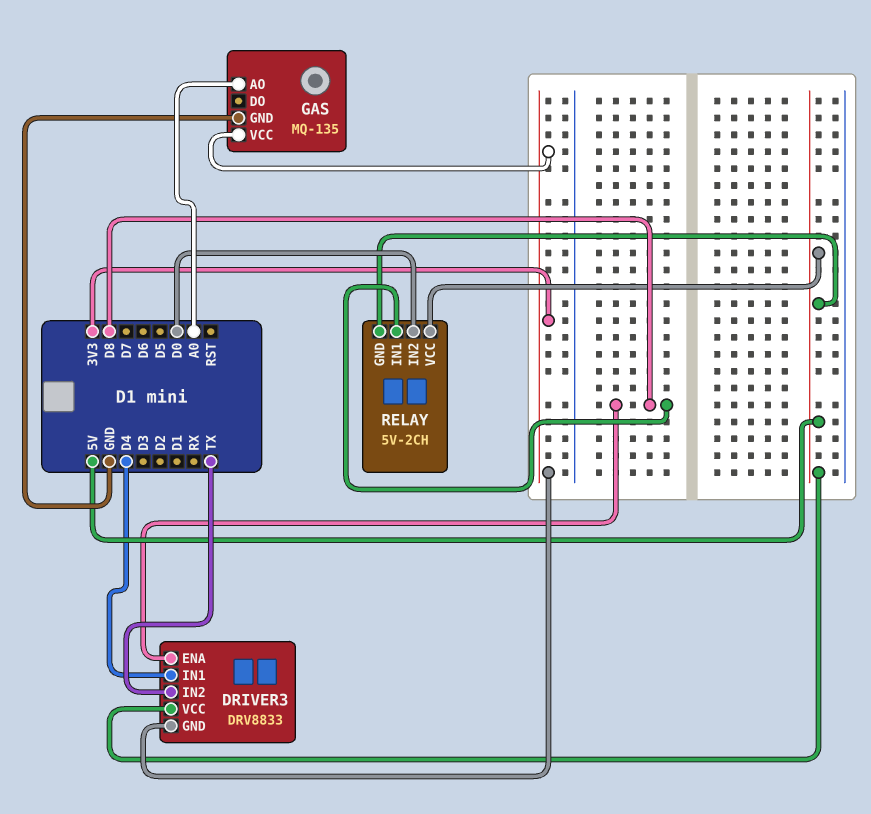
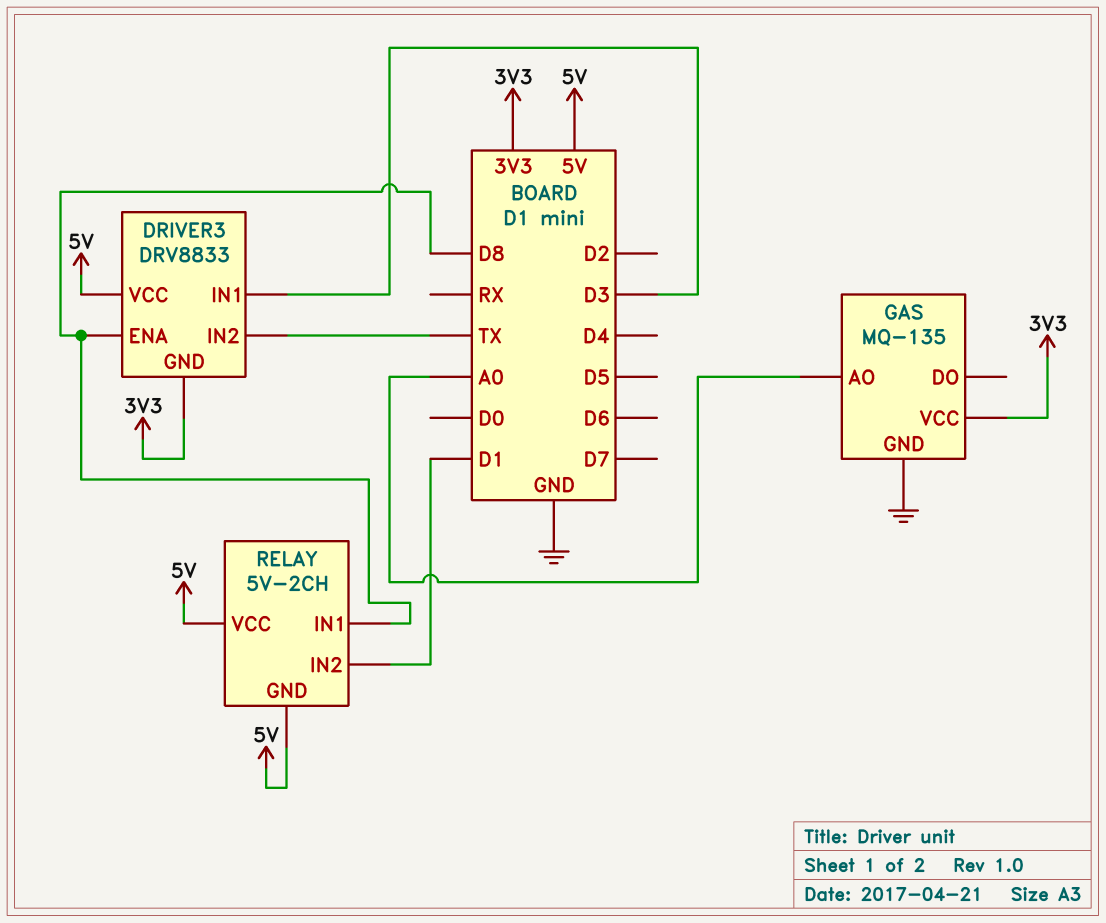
DRIVER3 pin IN1: D4 -> D3
RELAY pin IN2: D0 -> D1

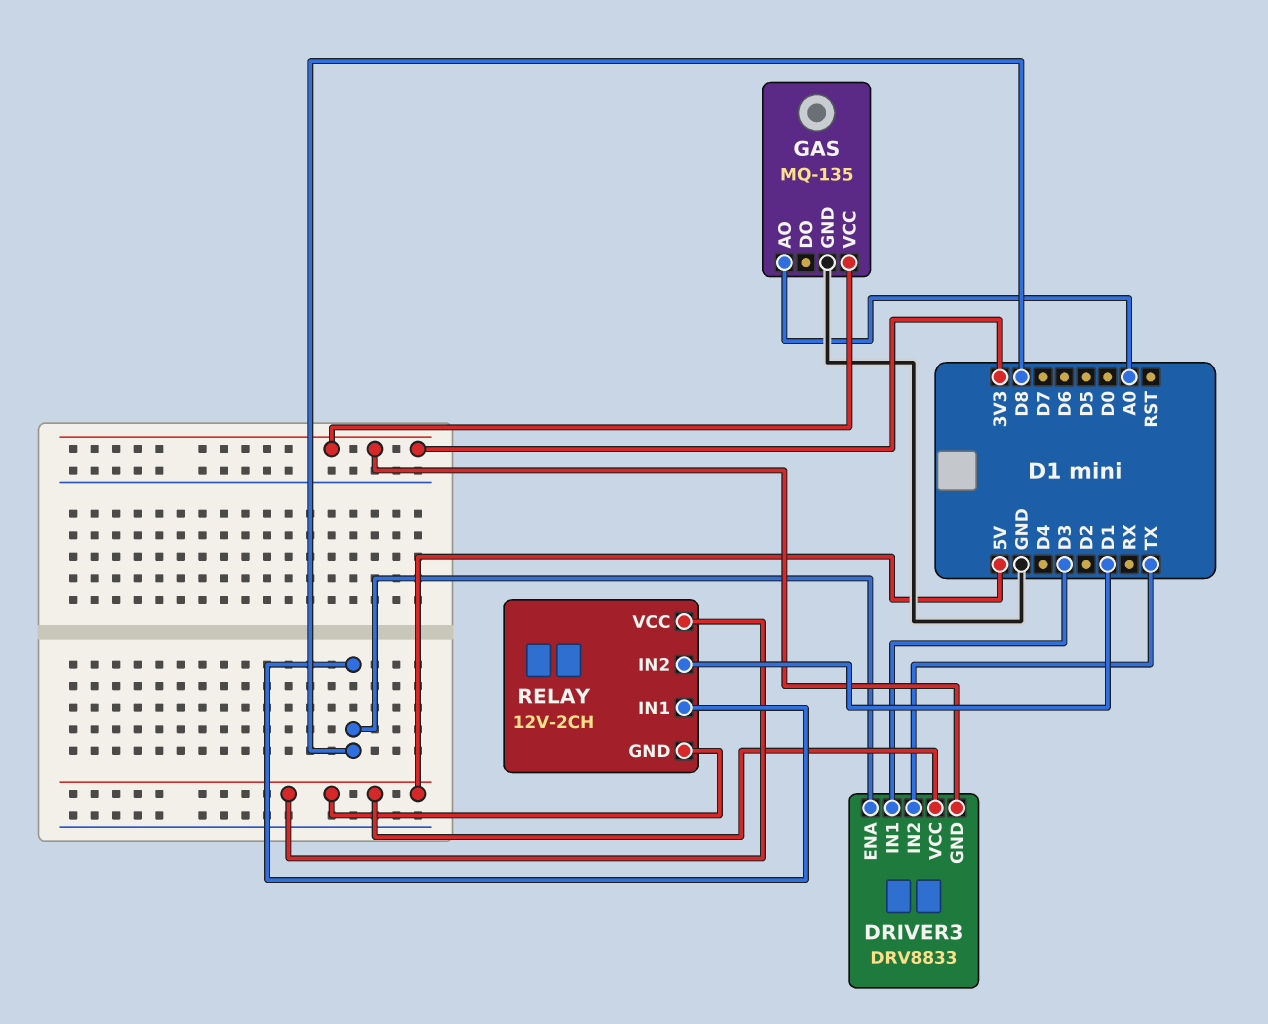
RELAY: 5V-2CH -> 12V-2CH

